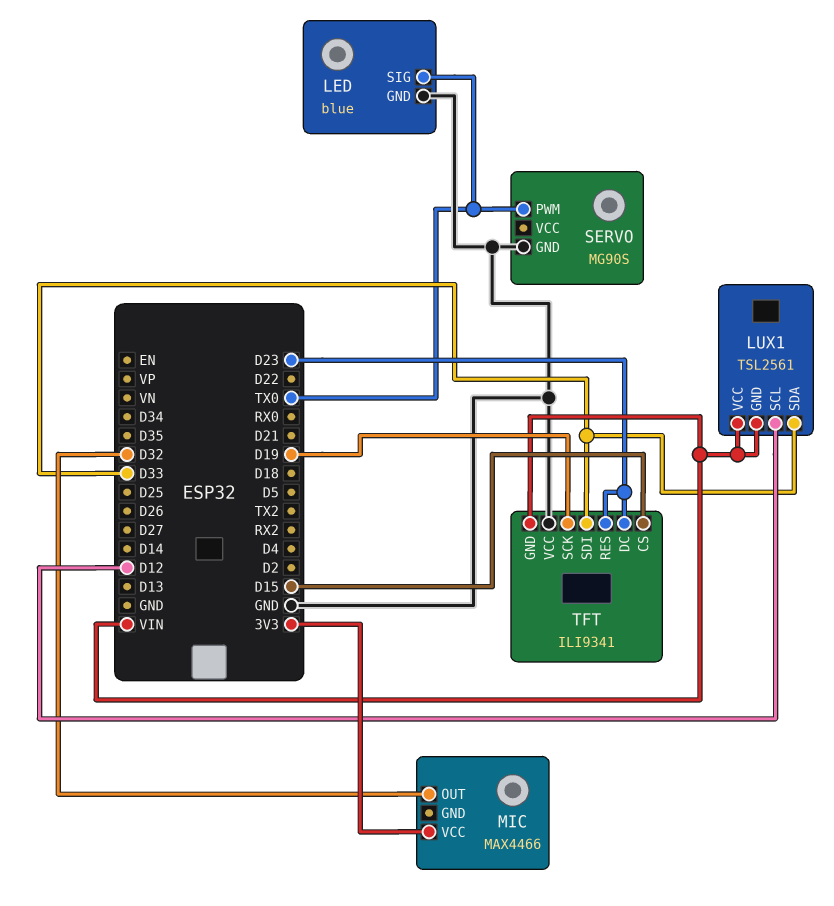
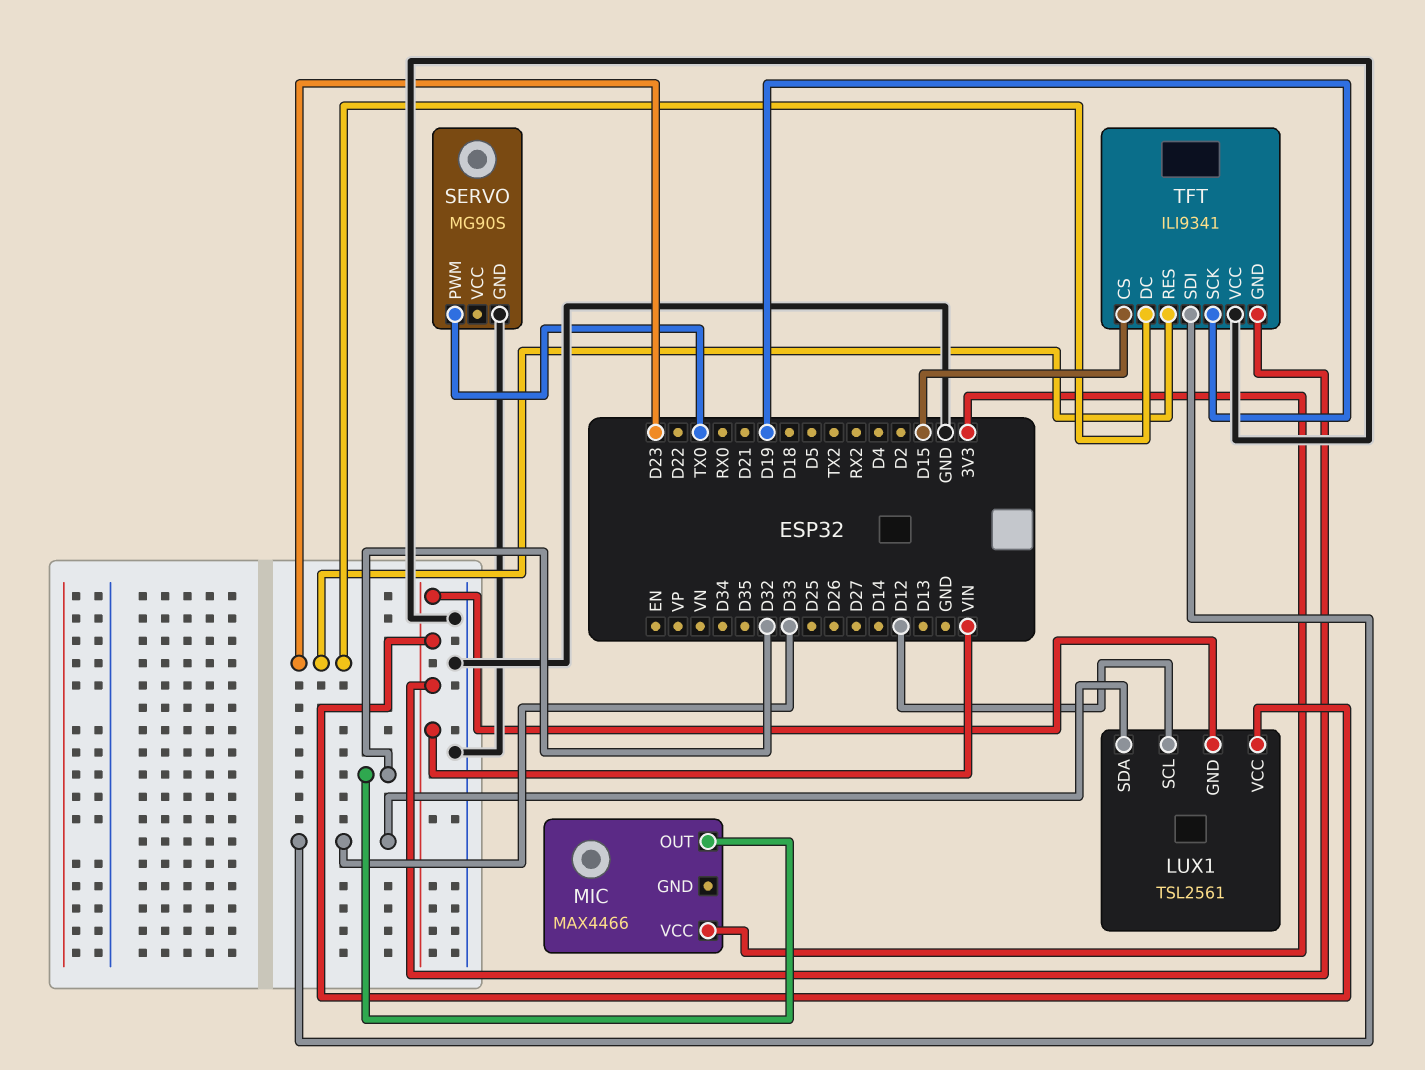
LED: blue -> none
LED pin GND: GND -> none
LED pin SIG: TX0 -> none

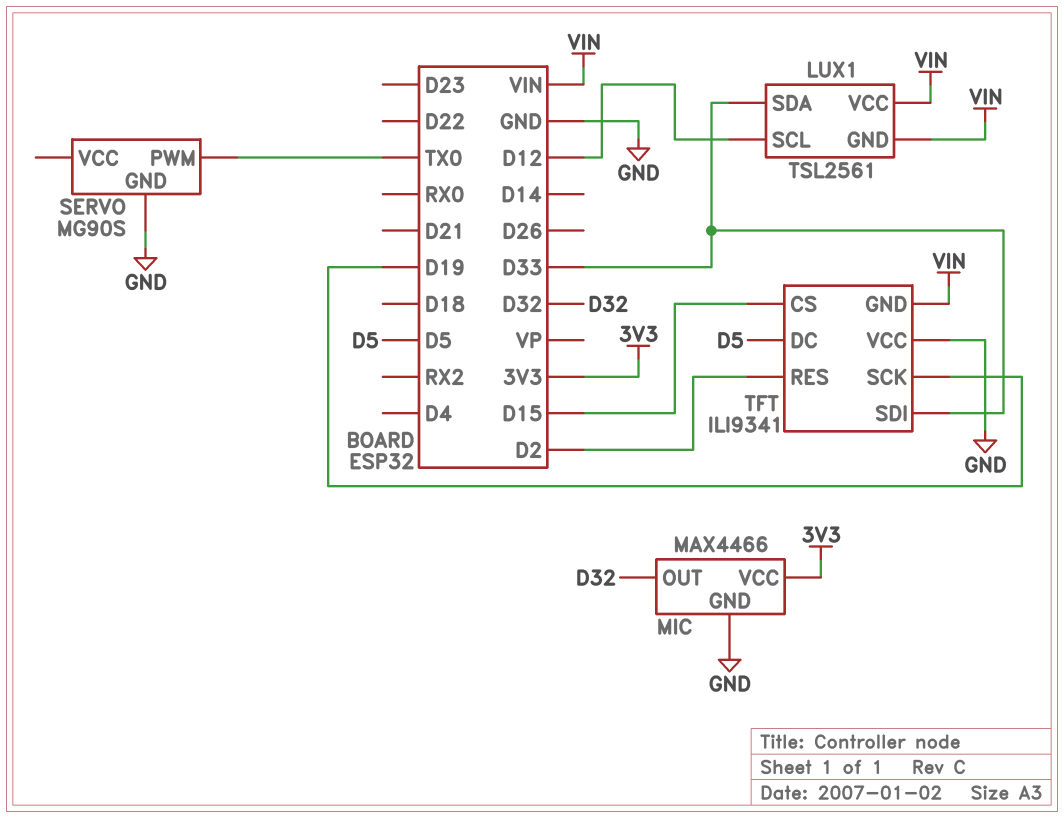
MIC pin GND: none -> GND
TFT pin DC: D23 -> D5
TFT pin RES: D23 -> D2

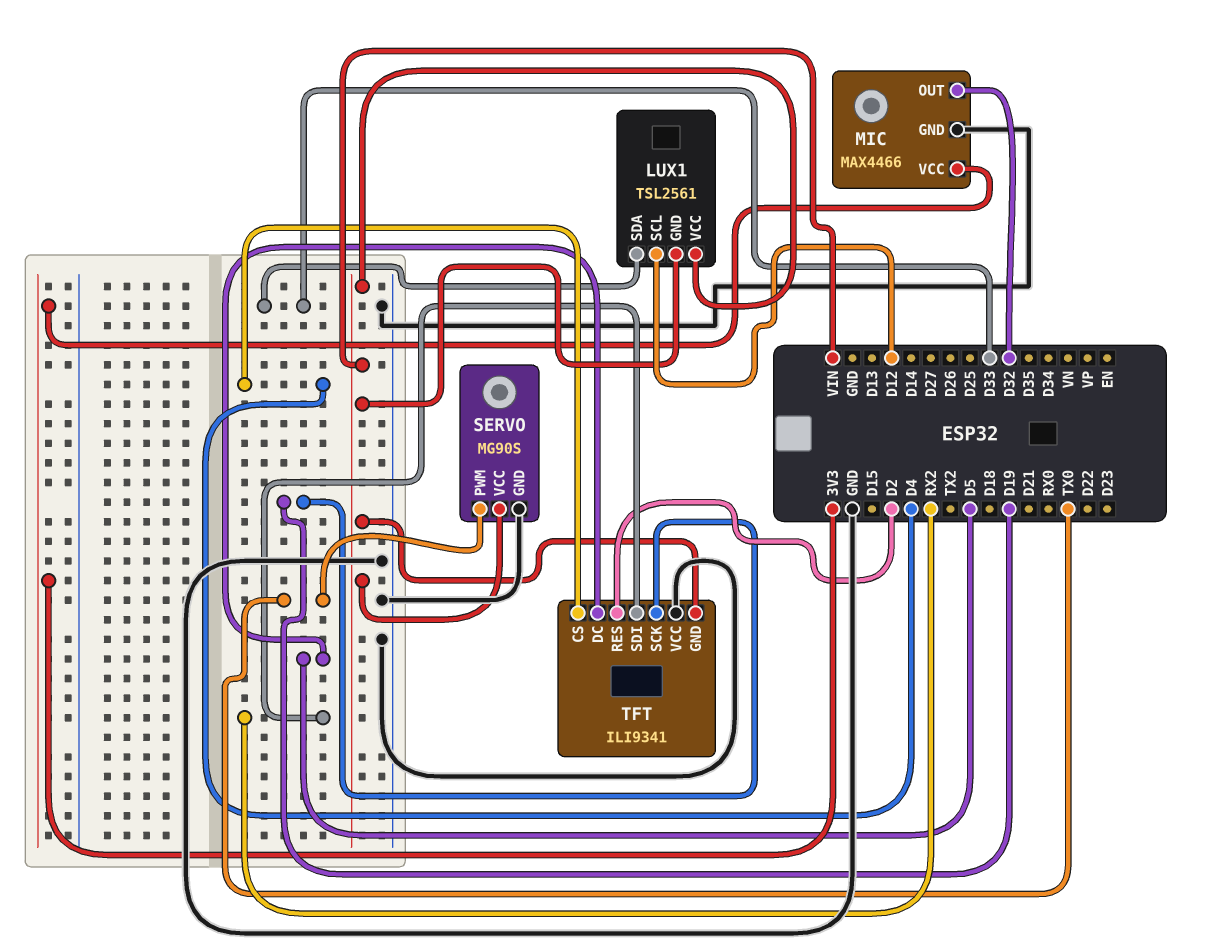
SERVO pin VCC: none -> VIN
TFT pin CS: D15 -> D4
TFT pin SDI: D33 -> RX2

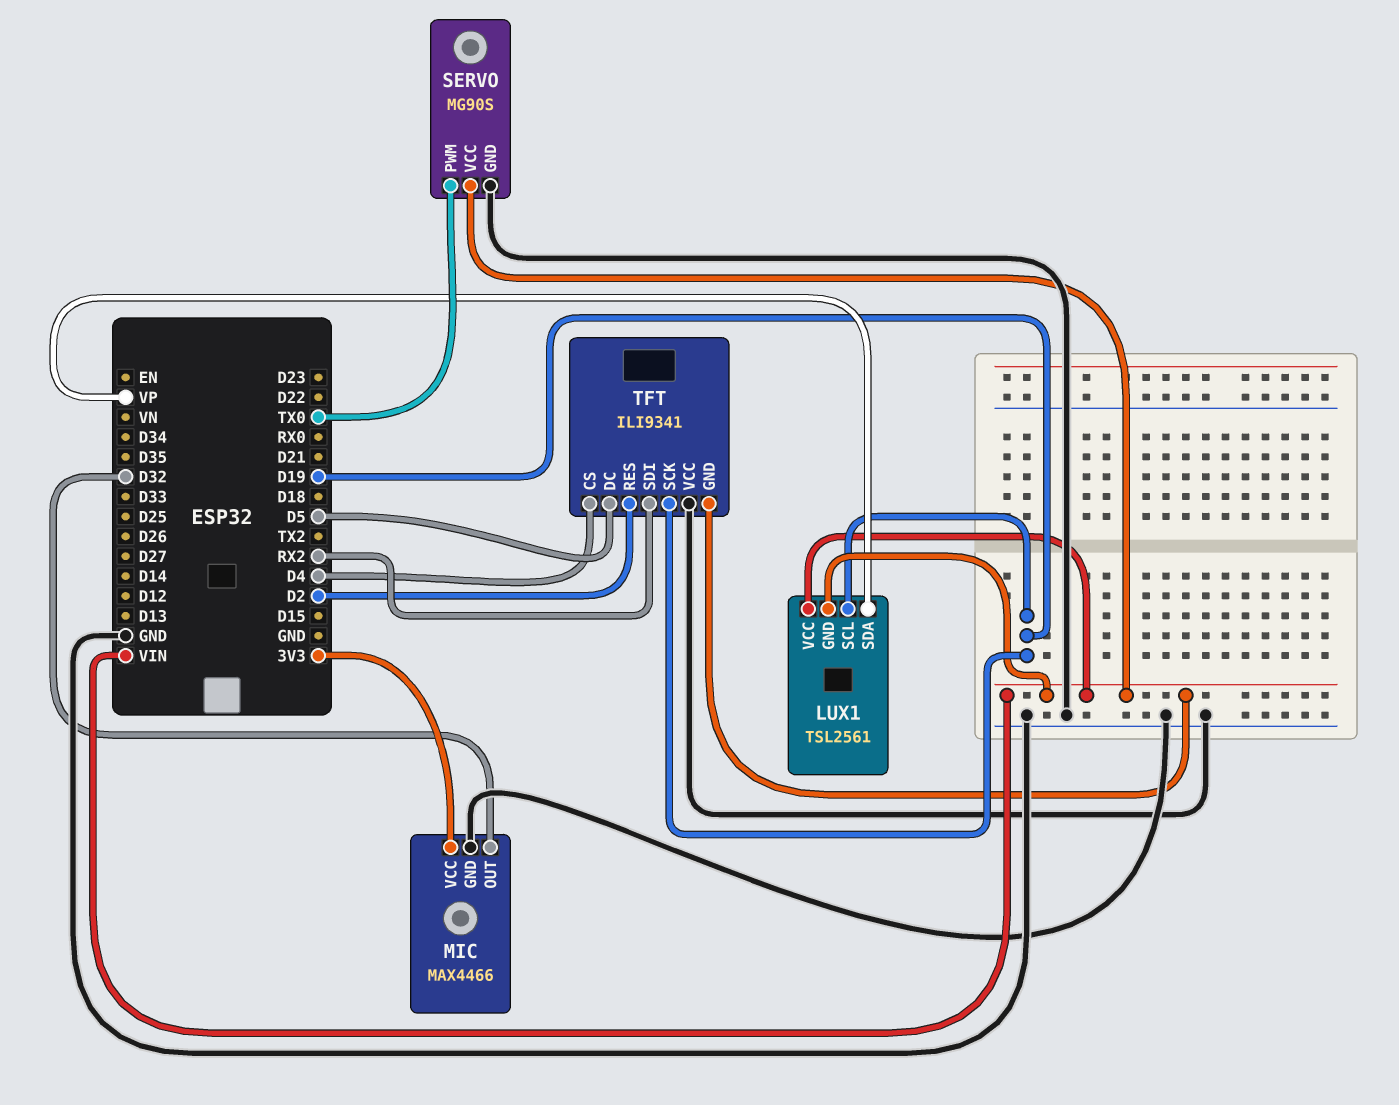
LUX1 pin SCL: D12 -> D19
LUX1 pin SDA: D33 -> VP

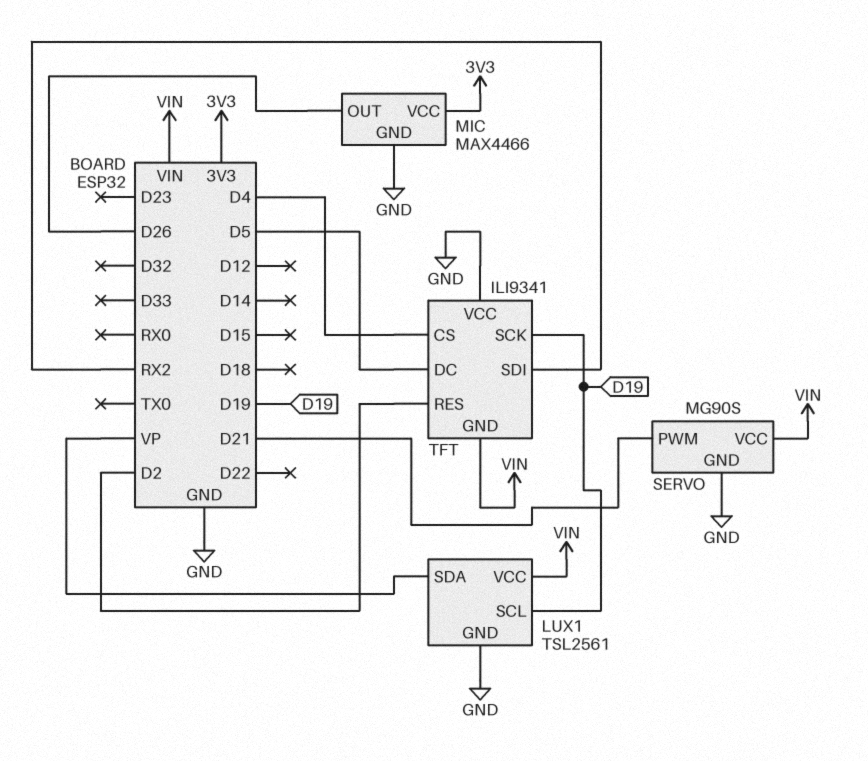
LUX1 pin GND: VIN -> GND
MIC pin OUT: D32 -> D26
SERVO pin PWM: TX0 -> D21

